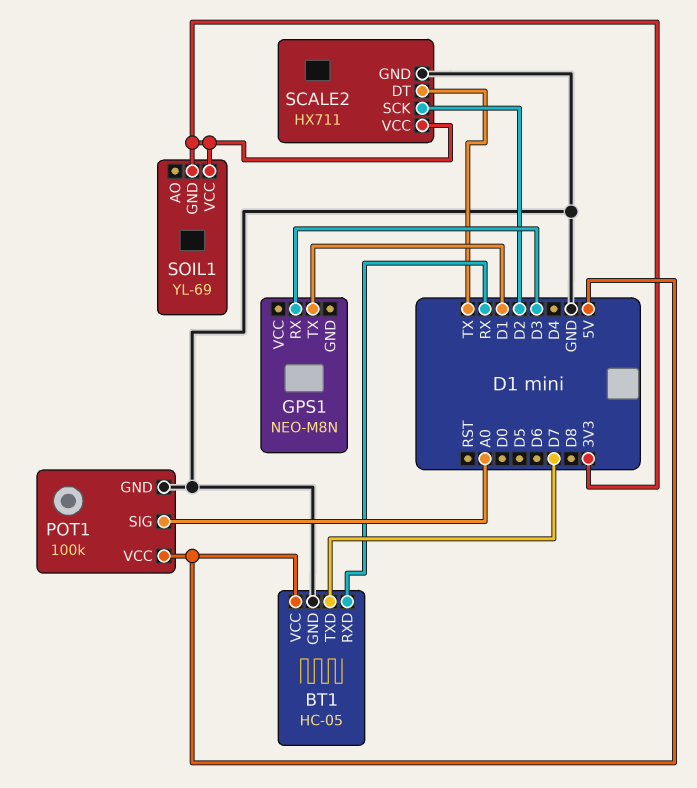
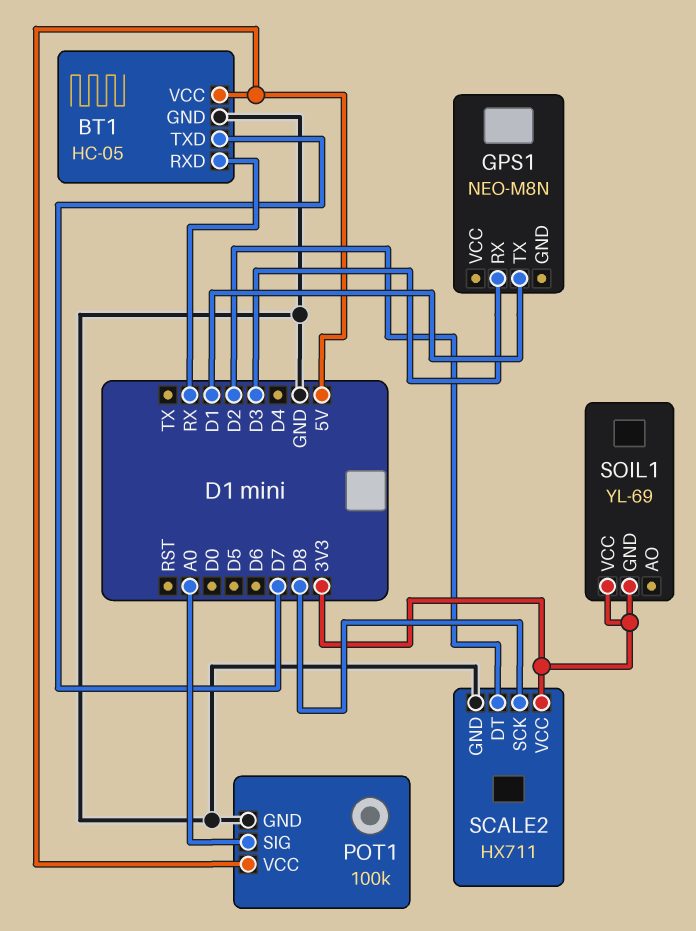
SCALE2 pin DT: TX -> D2
SCALE2 pin SCK: D2 -> D8

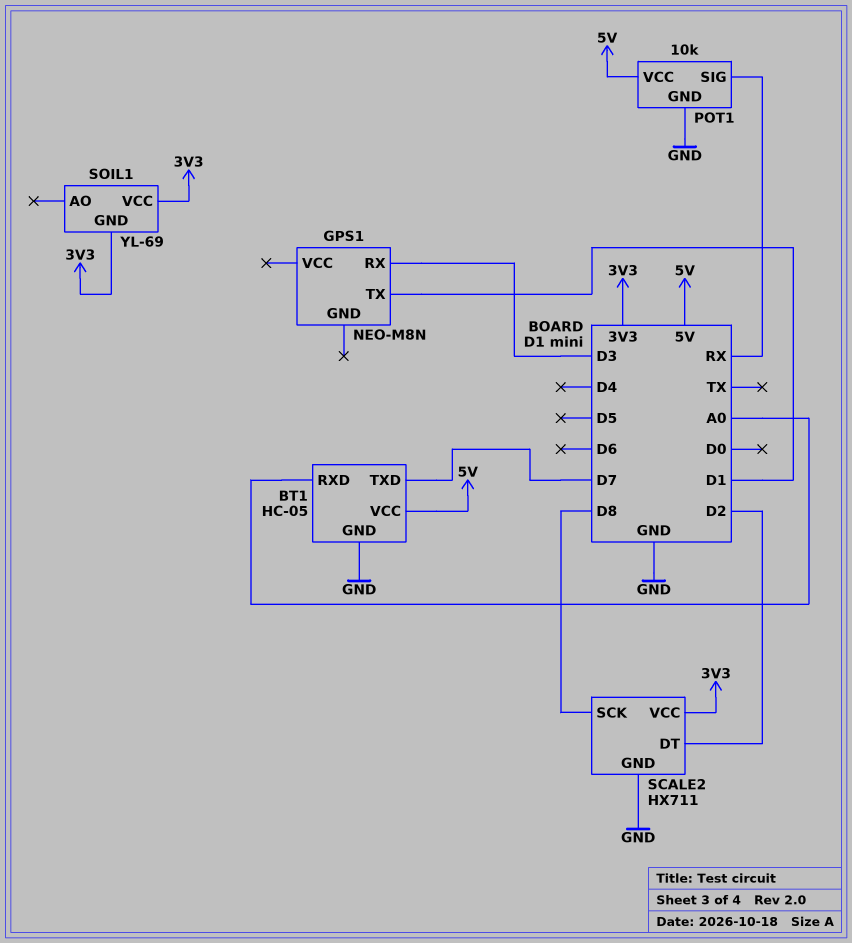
BT1 pin RXD: RX -> A0
POT1: 100k -> 10k
POT1 pin SIG: A0 -> RX

